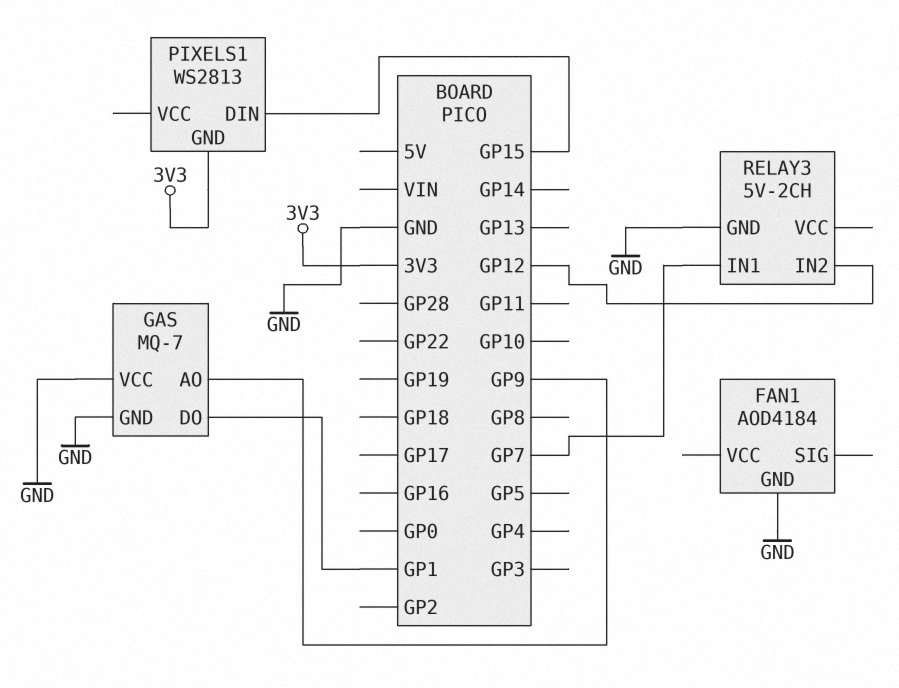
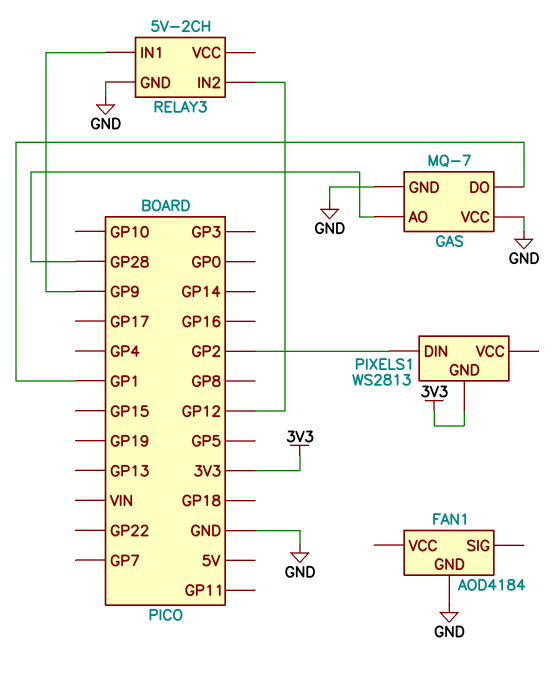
GAS pin AO: GP9 -> GP28
PIXELS1 pin DIN: GP15 -> GP2
RELAY3 pin IN1: GP7 -> GP9

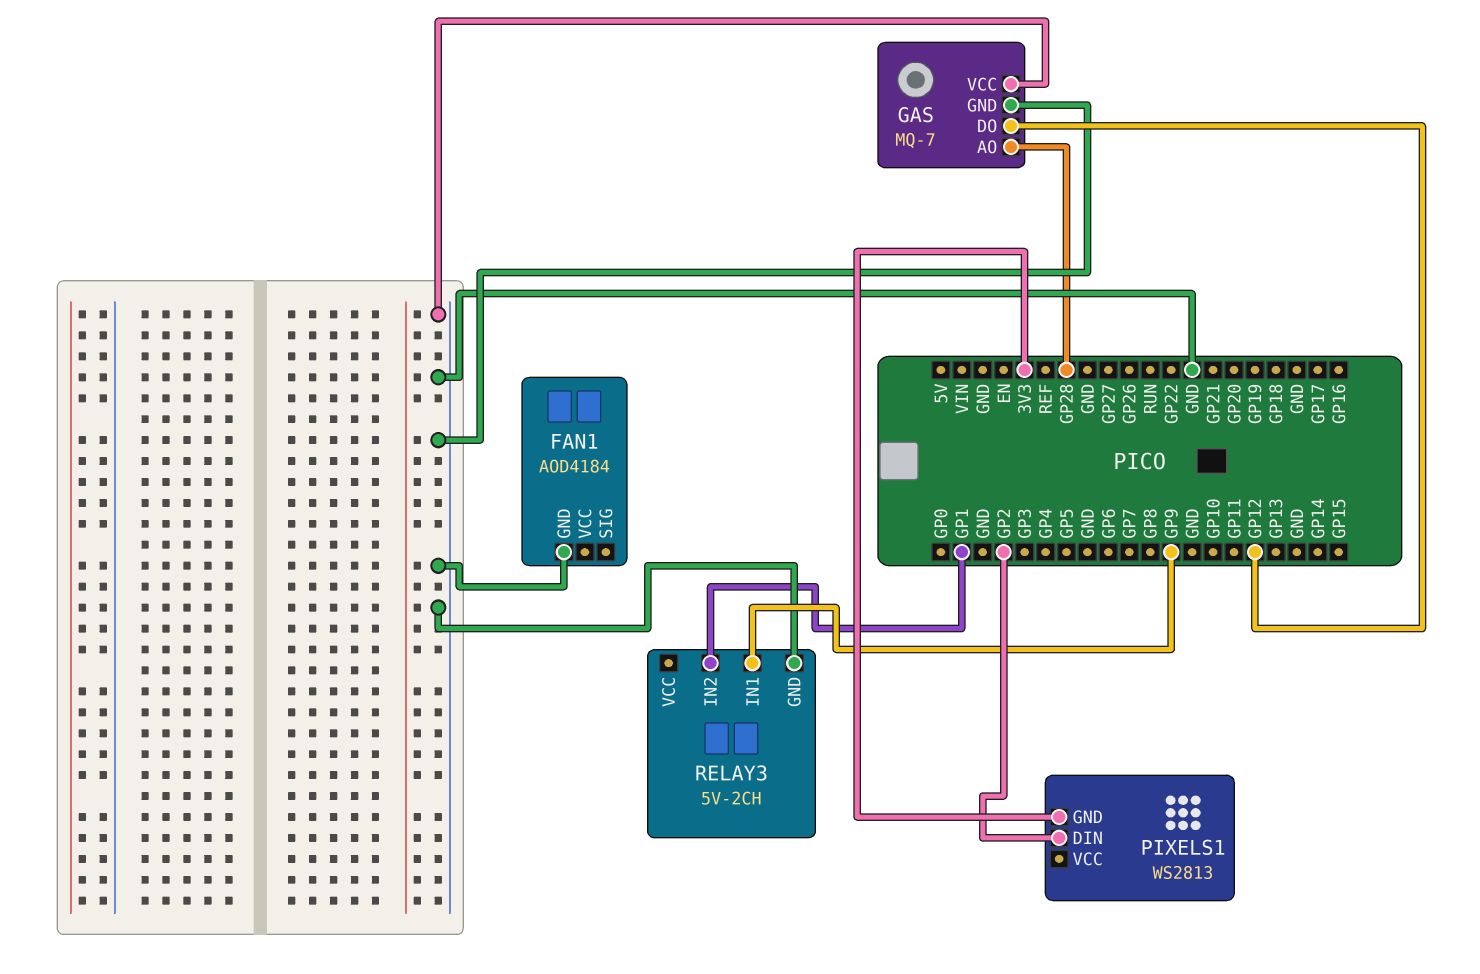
GAS pin DO: GP1 -> GP12
RELAY3 pin IN2: GP12 -> GP1

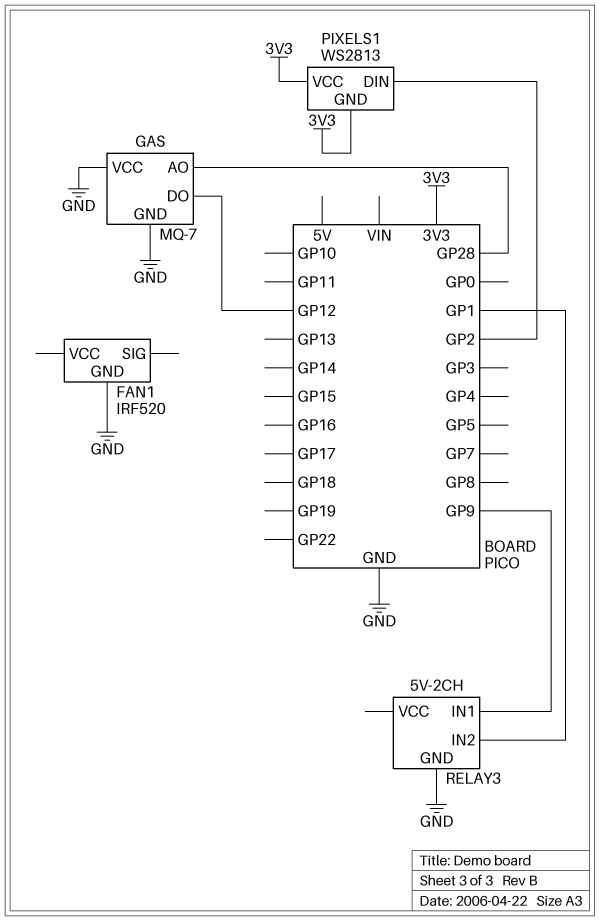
FAN1: AOD4184 -> IRF520
PIXELS1 pin VCC: none -> 3V3

